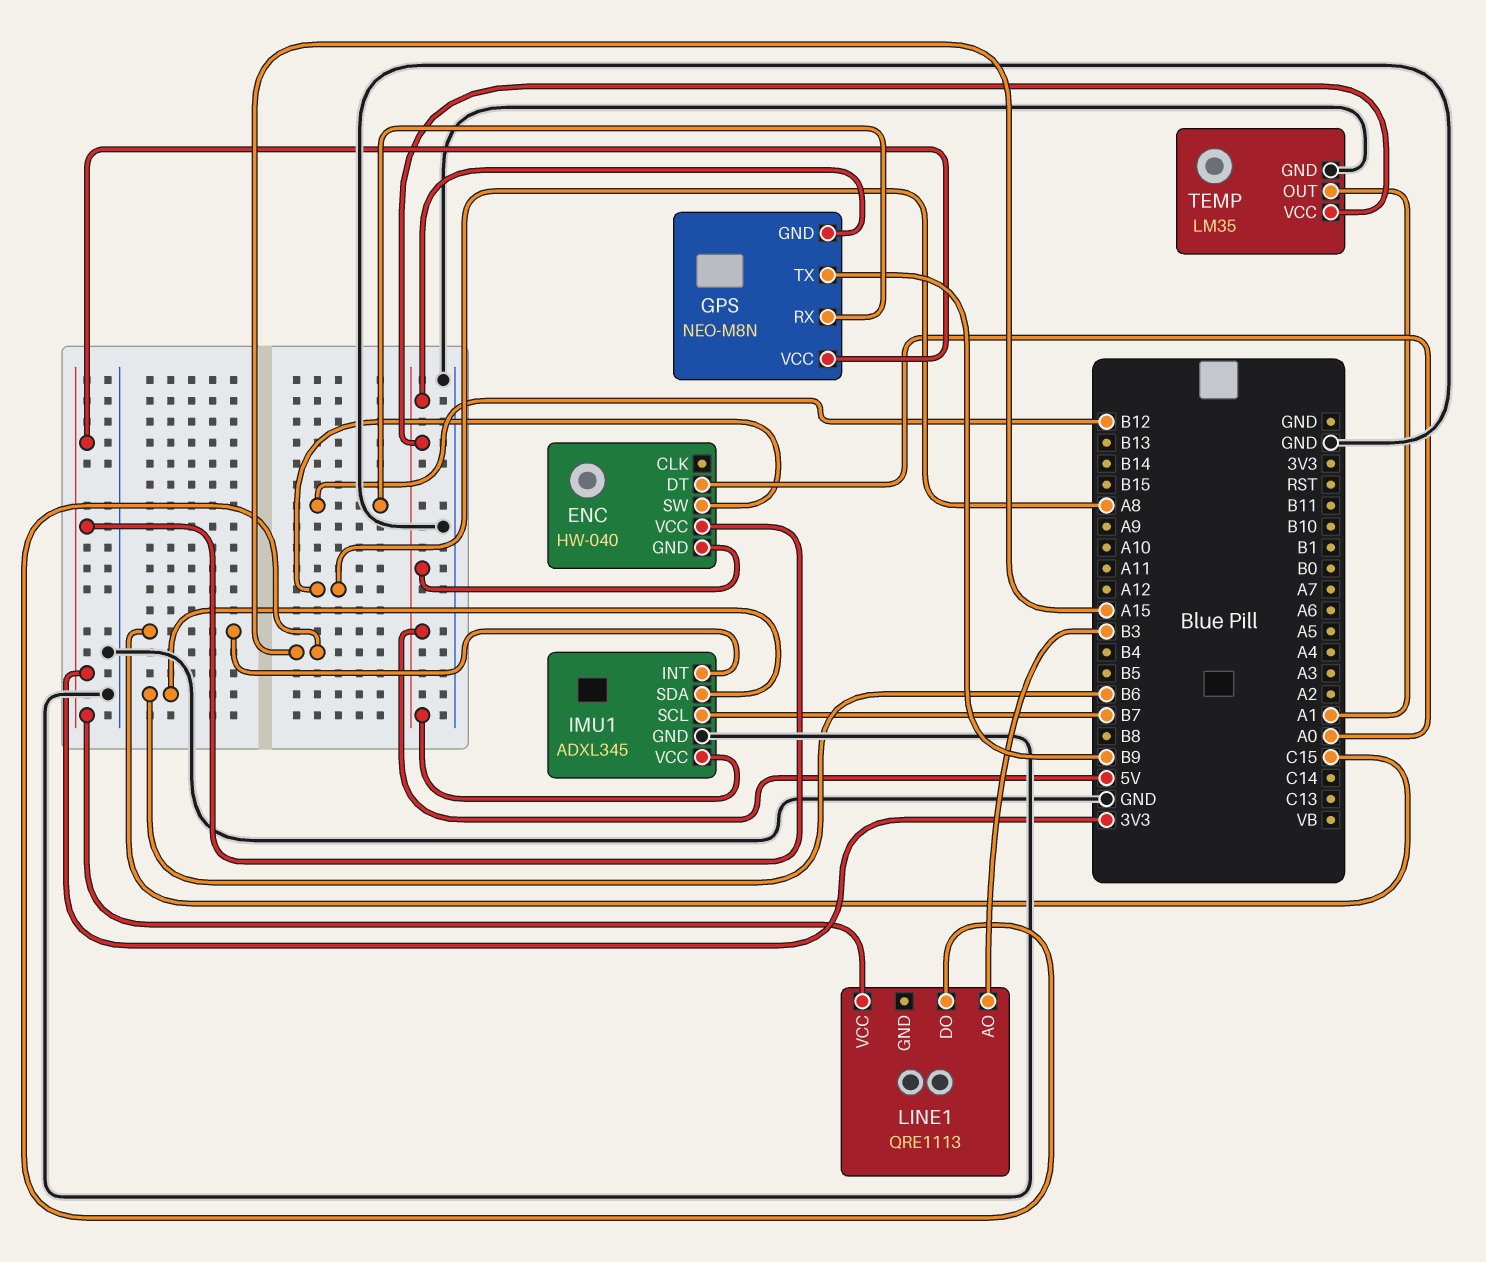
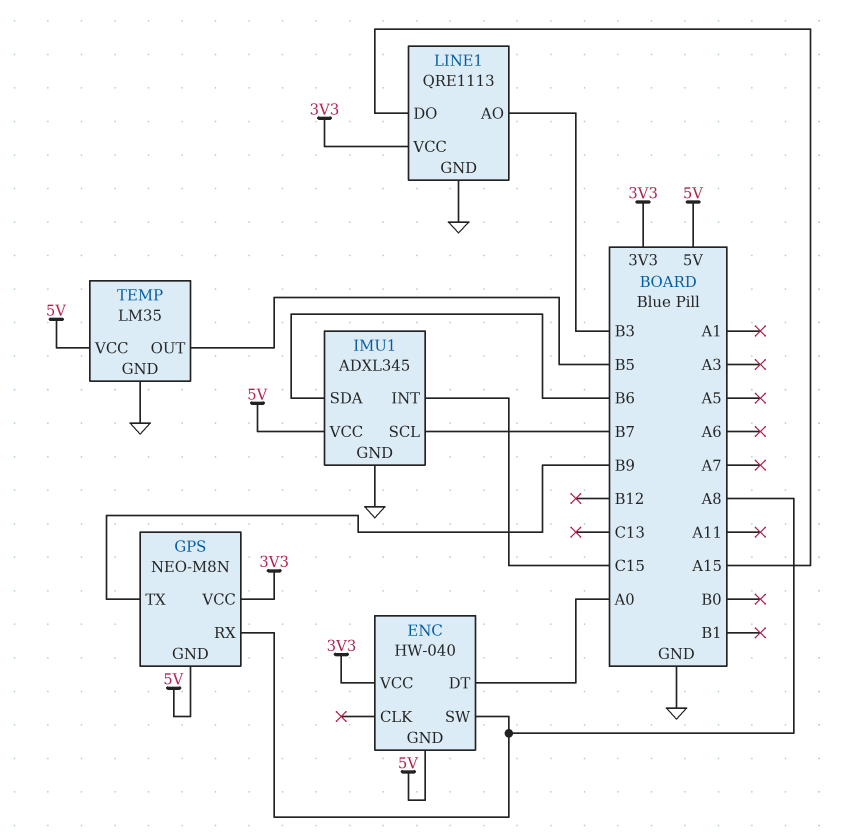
GPS pin RX: B12 -> A8
LINE1 pin GND: none -> GND
TEMP pin OUT: A1 -> B5

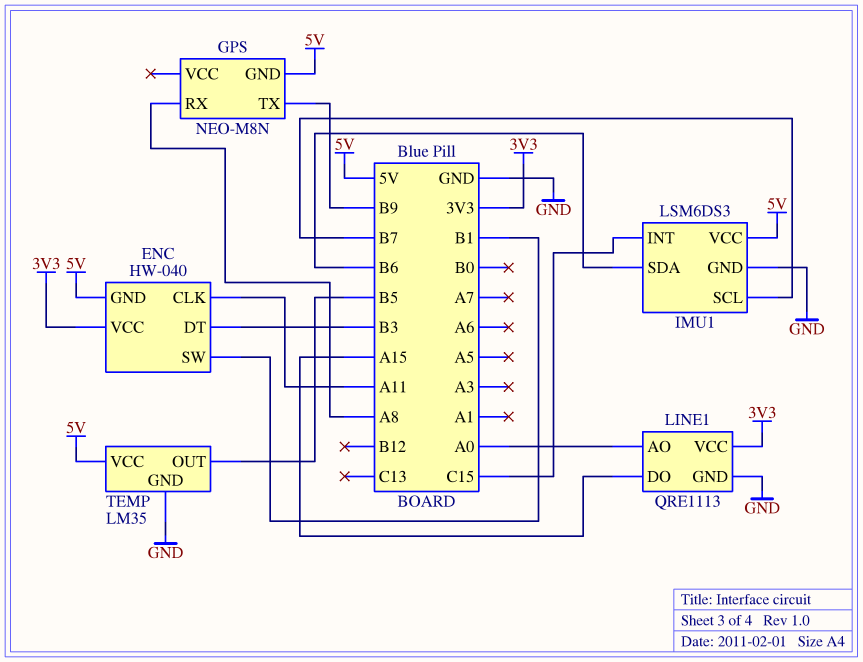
ENC pin CLK: none -> A11
ENC pin DT: A0 -> B3
ENC pin SW: A8 -> B1
GPS pin VCC: 3V3 -> none
IMU1: ADXL345 -> LSM6DS3
LINE1 pin AO: B3 -> A0

